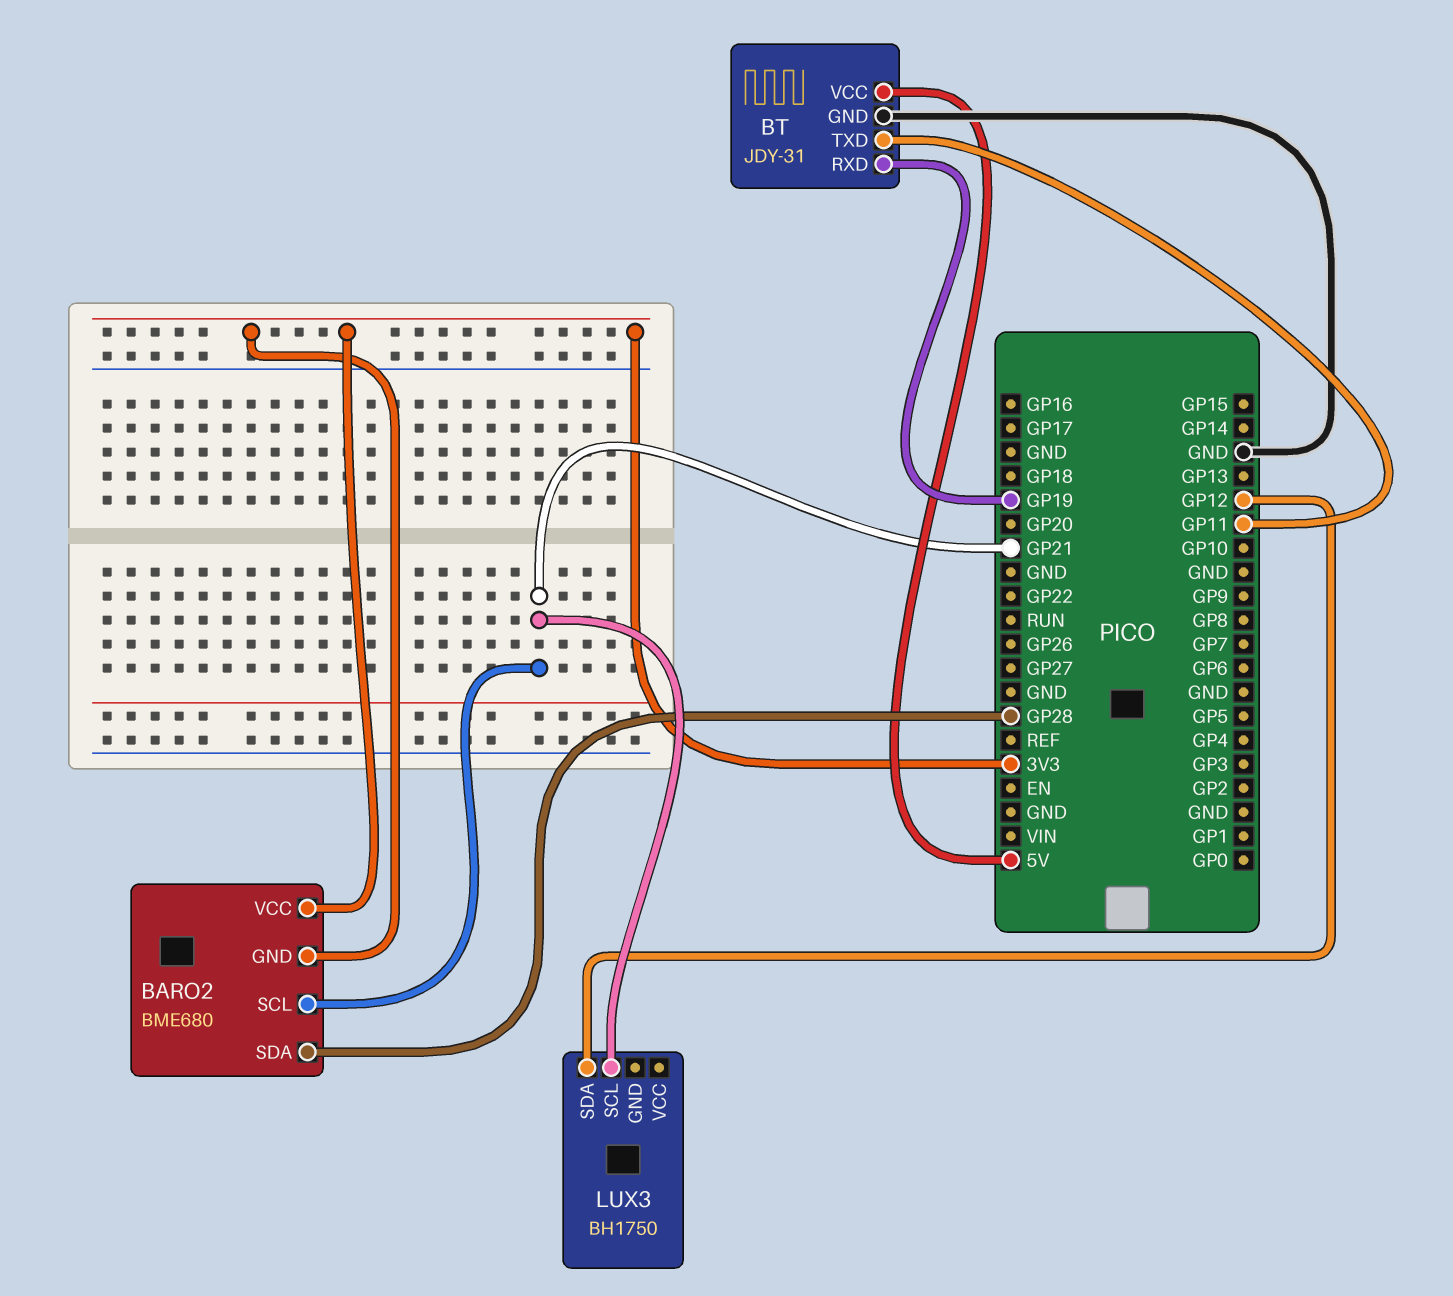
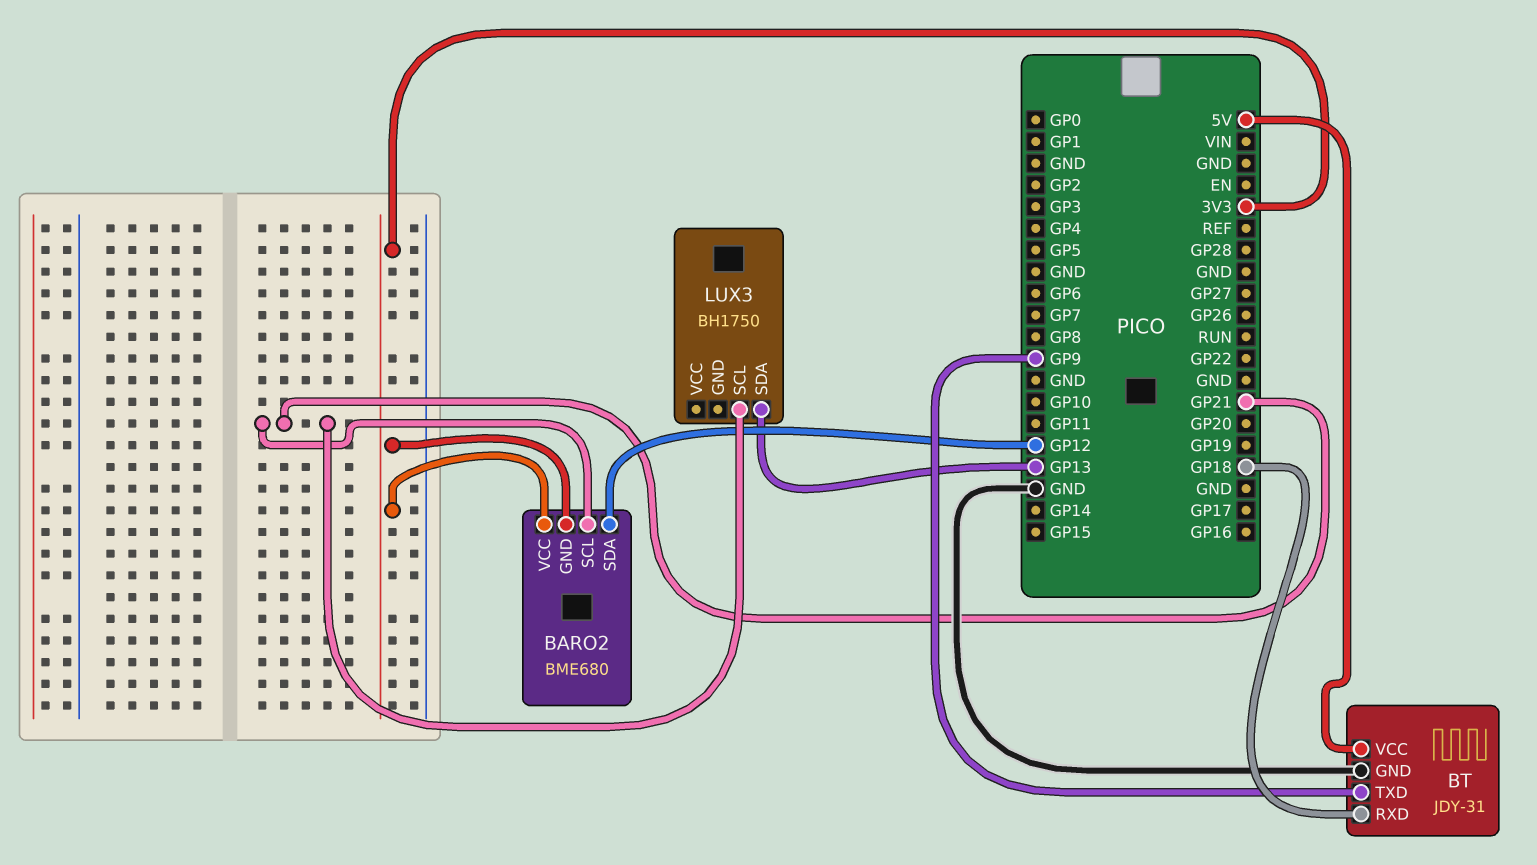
BARO2 pin SDA: GP28 -> GP12
BT pin RXD: GP19 -> GP18
BT pin TXD: GP11 -> GP9
LUX3 pin SDA: GP12 -> GP13

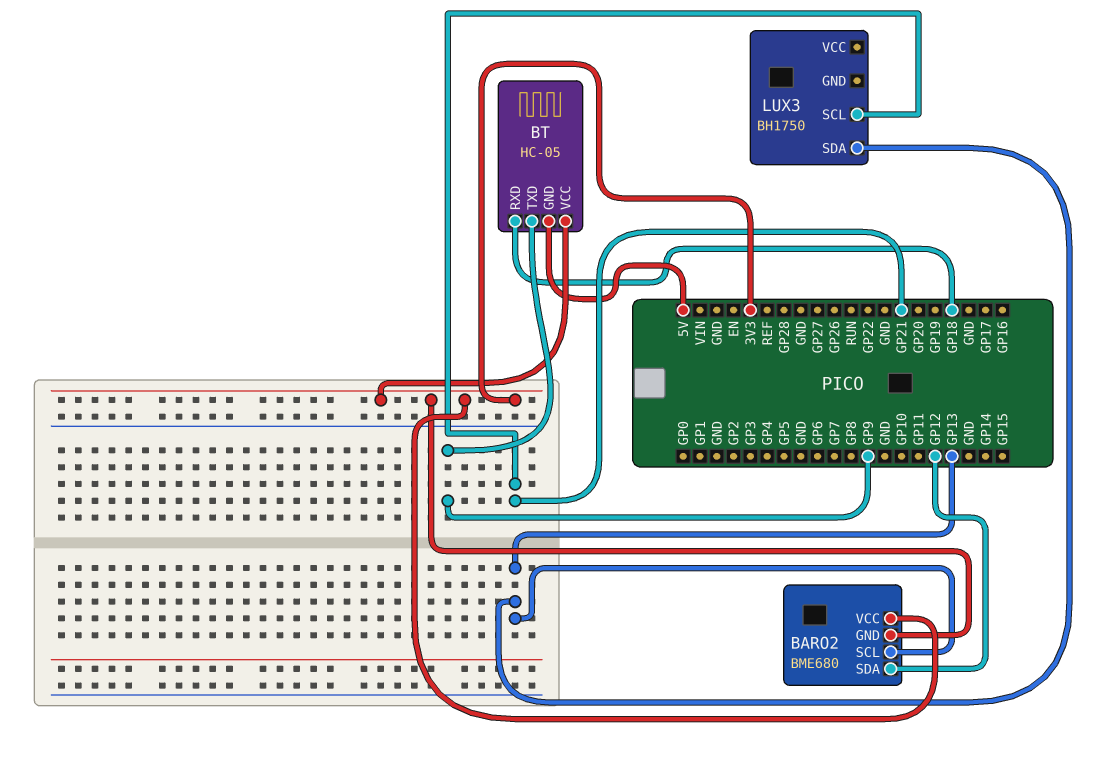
BARO2 pin SCL: GP21 -> GP13
BT: JDY-31 -> HC-05
BT pin GND: GND -> 5V
BT pin VCC: 5V -> 3V3

